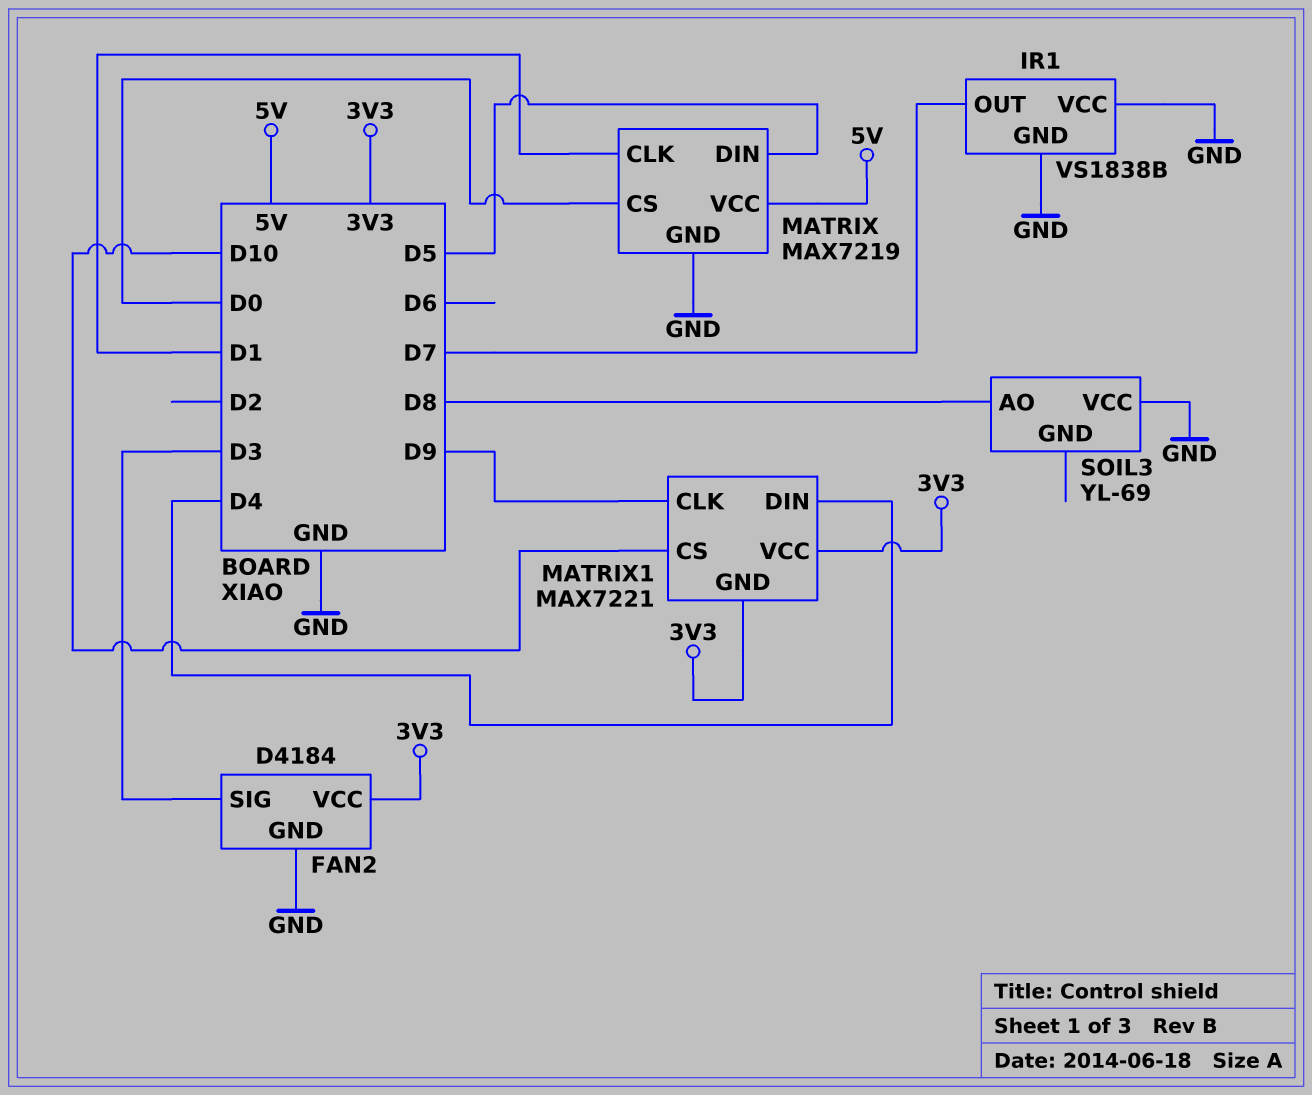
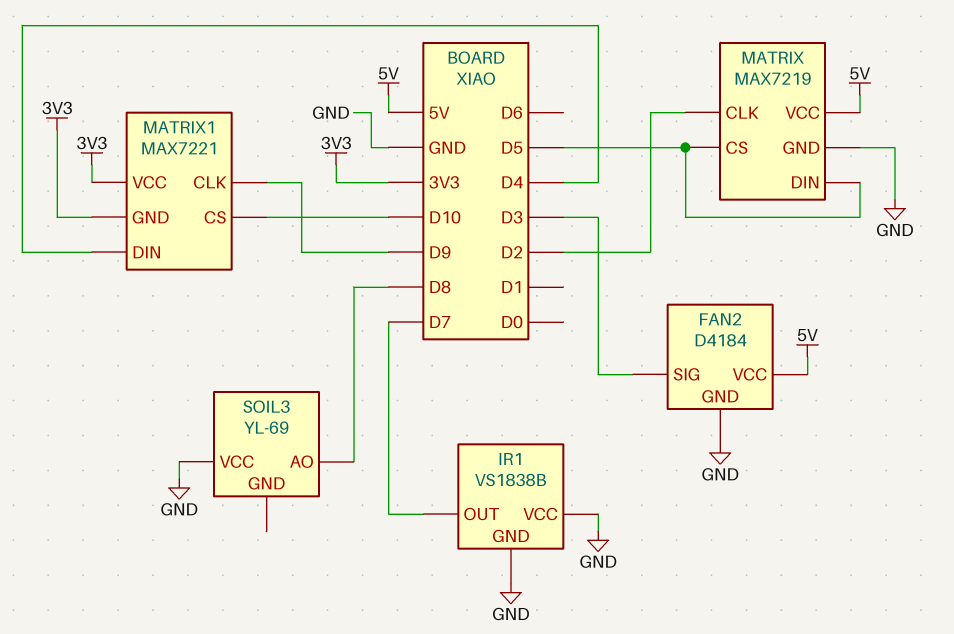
FAN2 pin VCC: 3V3 -> 5V
MATRIX pin CLK: D1 -> D2
MATRIX pin CS: D0 -> D5

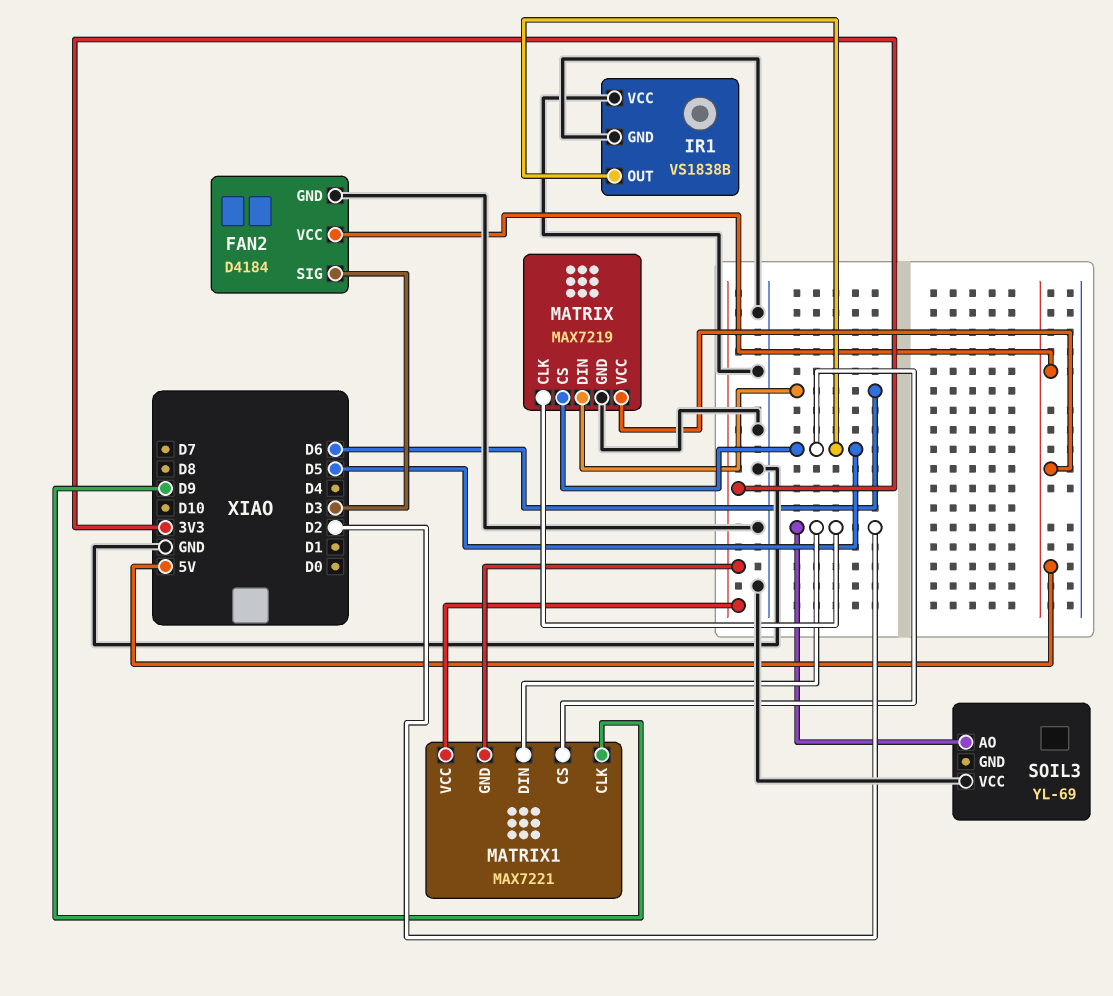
IR1 pin OUT: D7 -> D5
MATRIX pin DIN: D5 -> D6
MATRIX1 pin CS: D10 -> D5
MATRIX1 pin DIN: D4 -> D2
SOIL3 pin AO: D8 -> D2

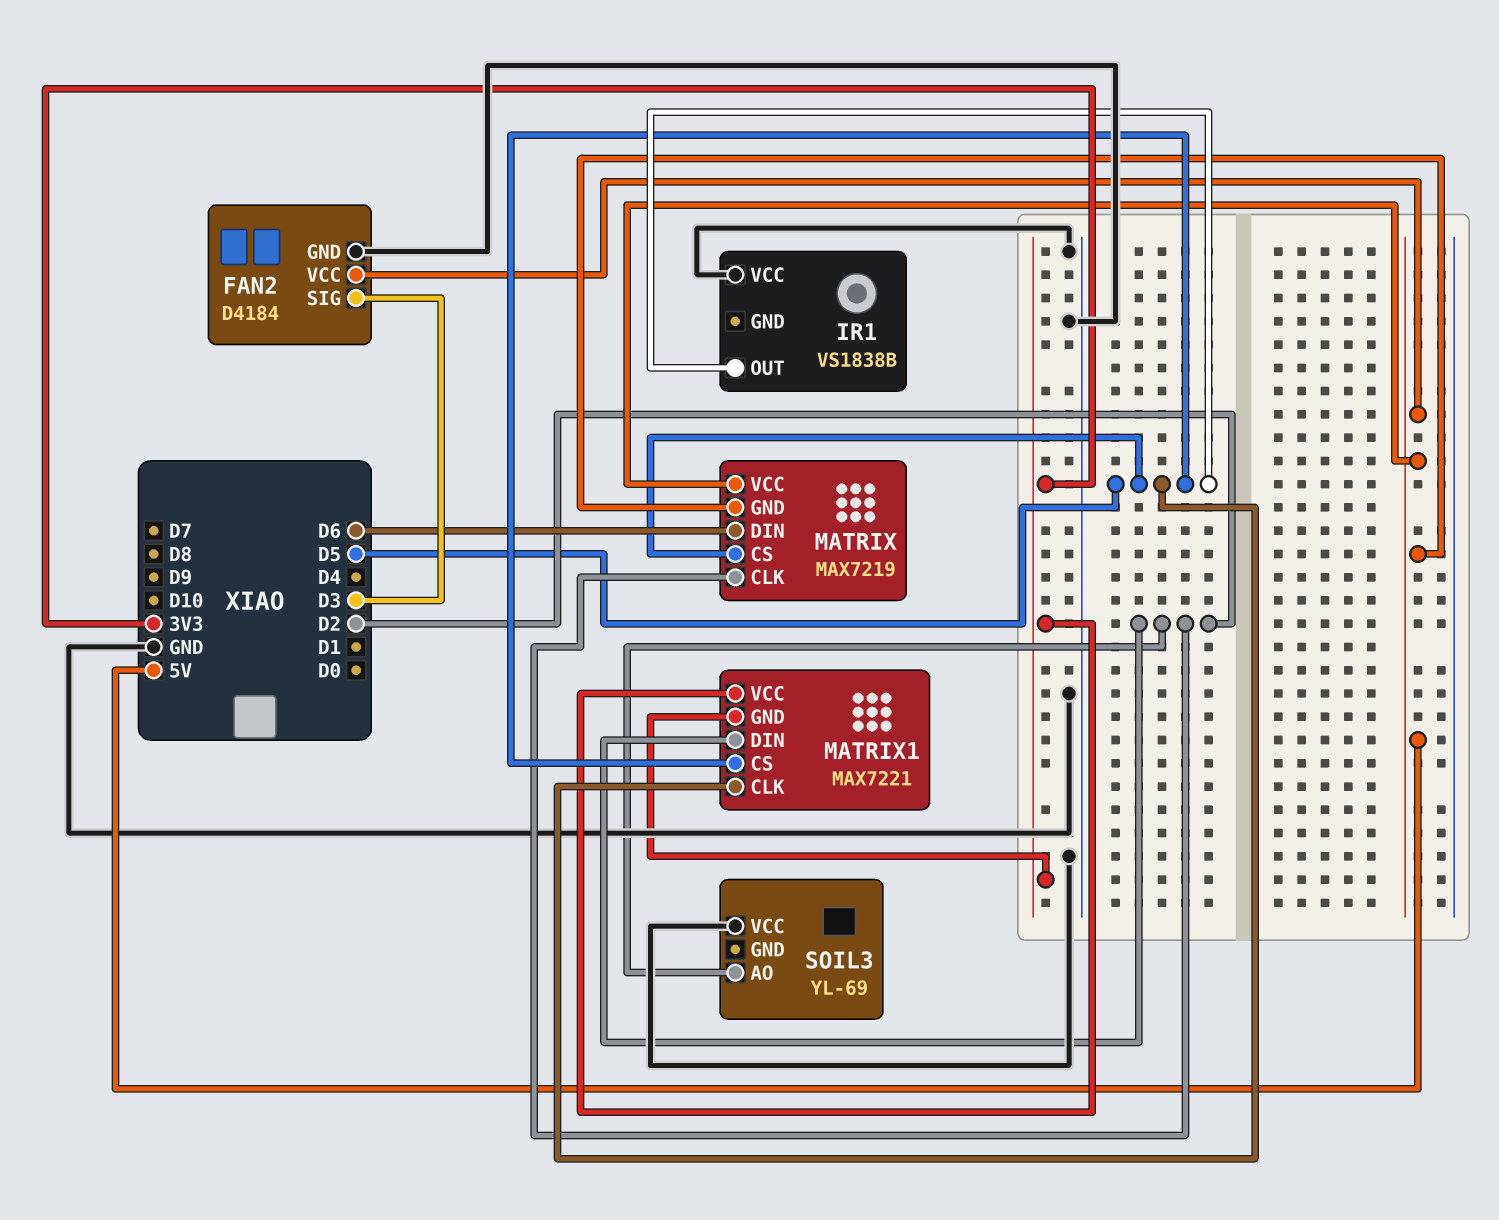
IR1 pin GND: GND -> none
MATRIX pin GND: GND -> 5V
MATRIX1 pin CLK: D9 -> D5

